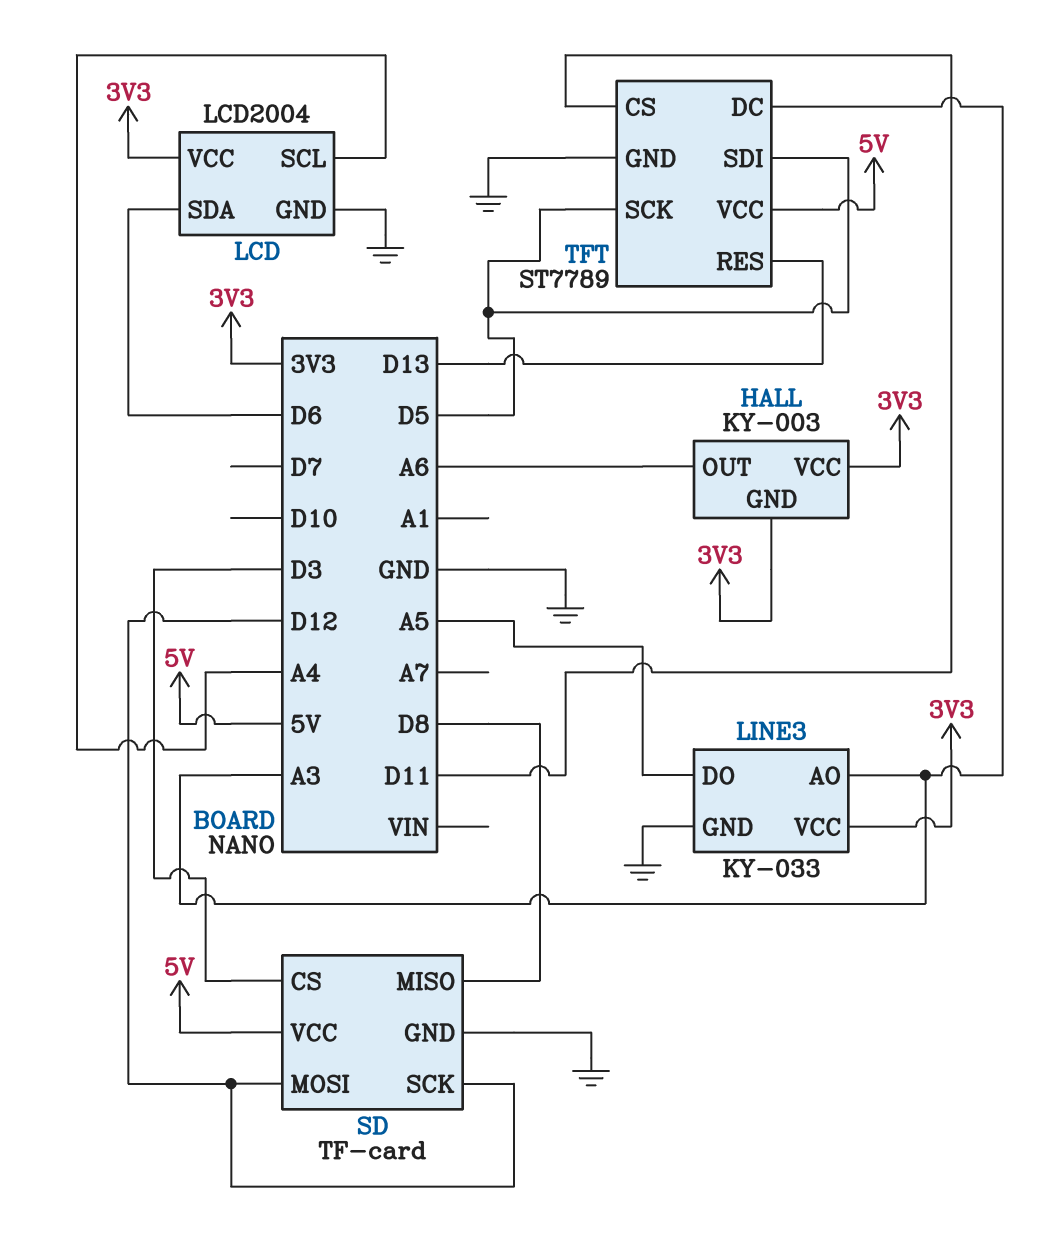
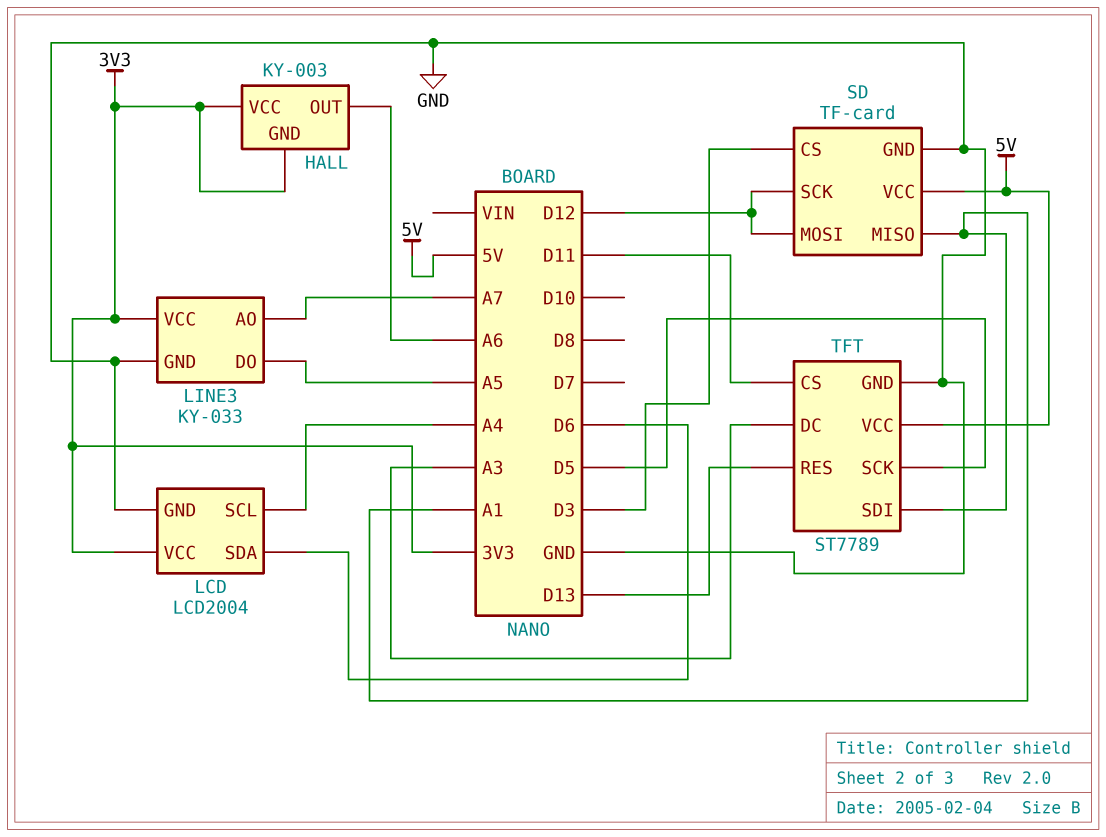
LINE3 pin AO: A3 -> A7
SD pin MISO: D8 -> A1
TFT pin SDI: D5 -> A1

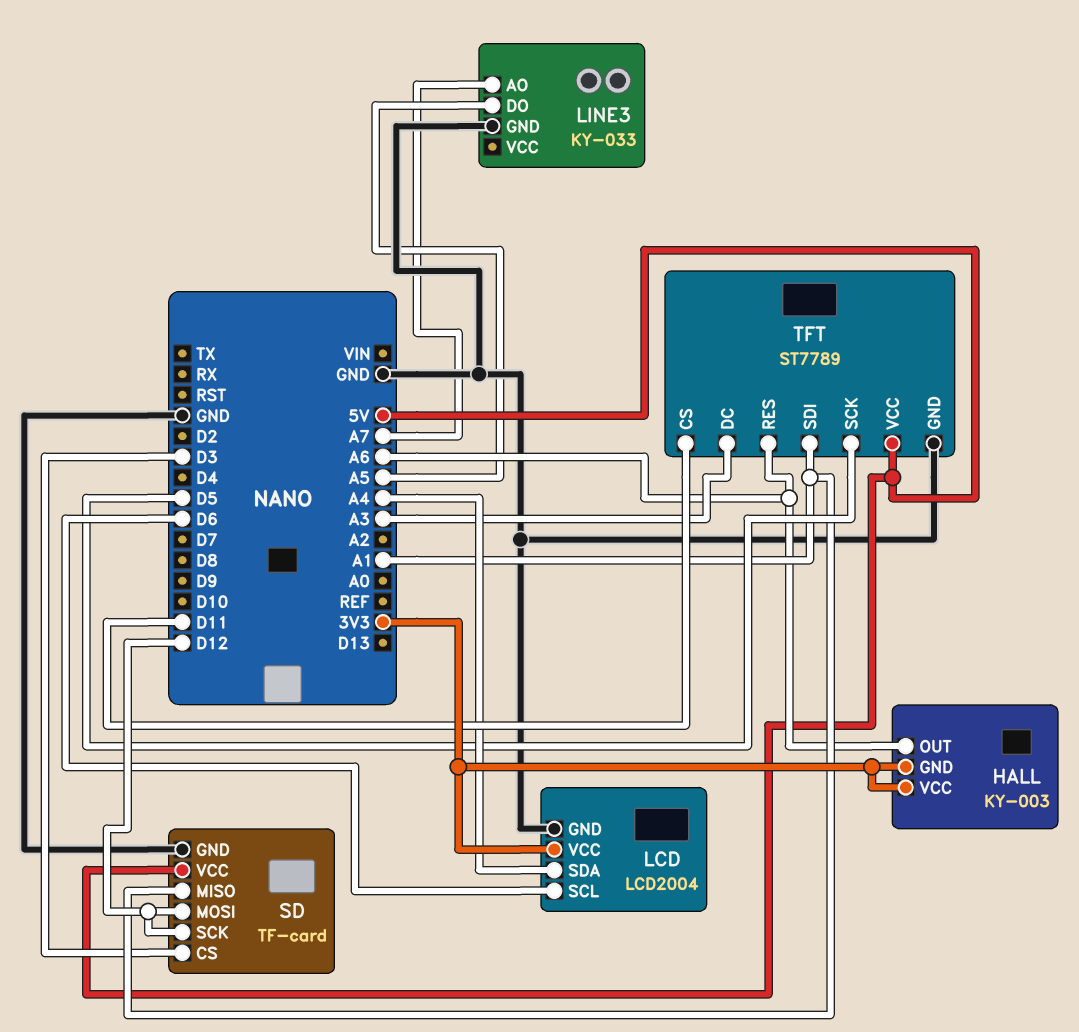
LCD pin SCL: A4 -> D6
LCD pin SDA: D6 -> A4
LINE3 pin VCC: 3V3 -> none
TFT pin RES: D13 -> A6

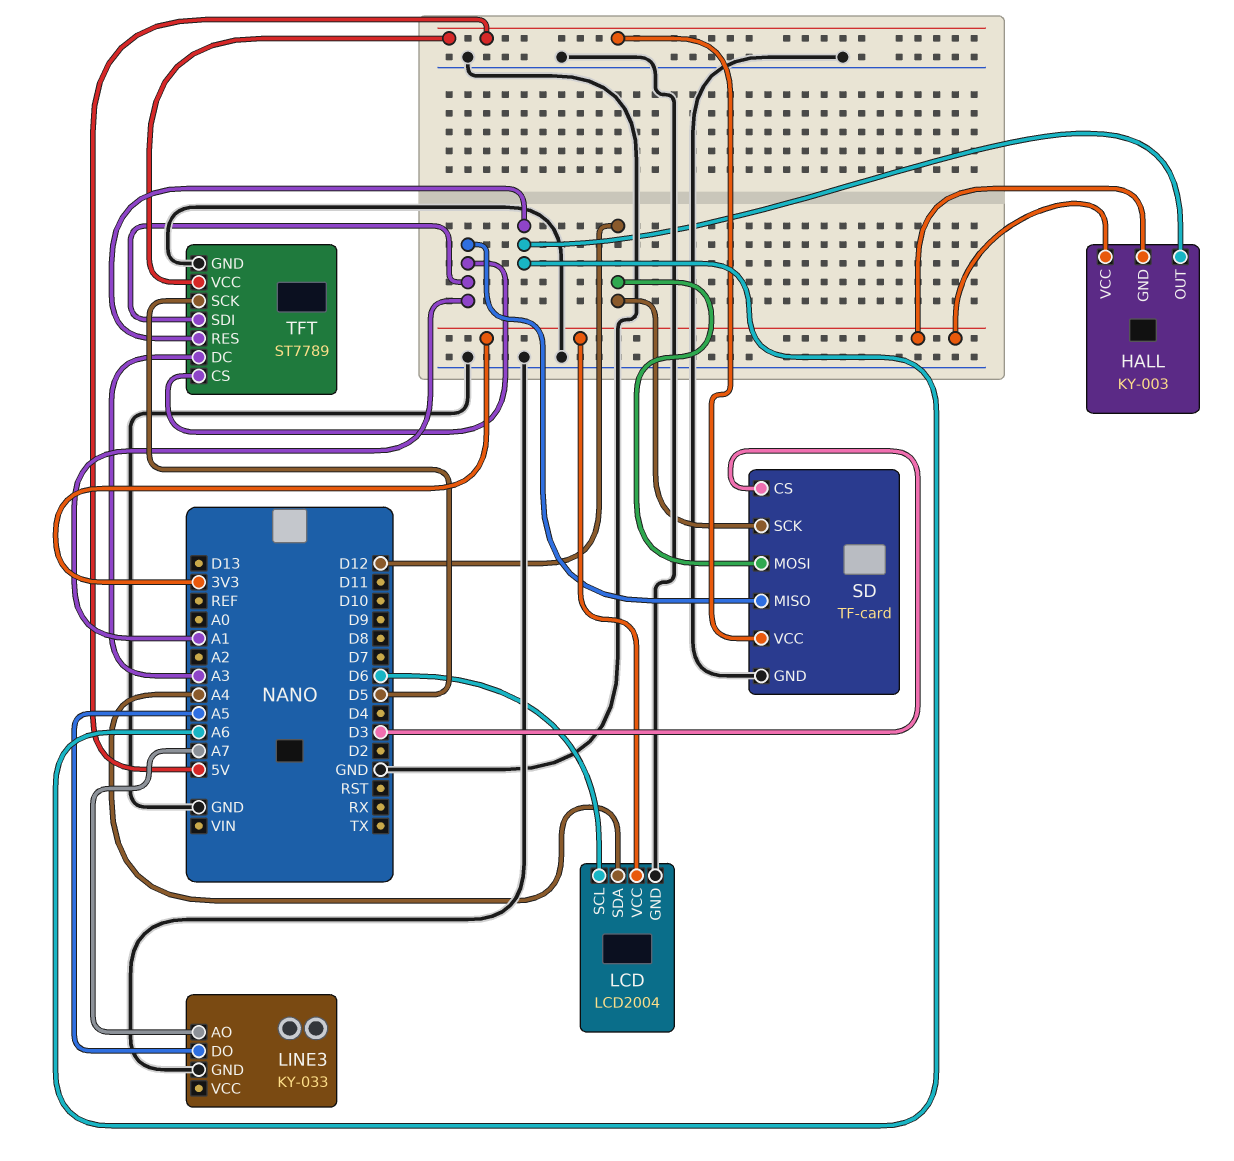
TFT pin CS: D11 -> A1

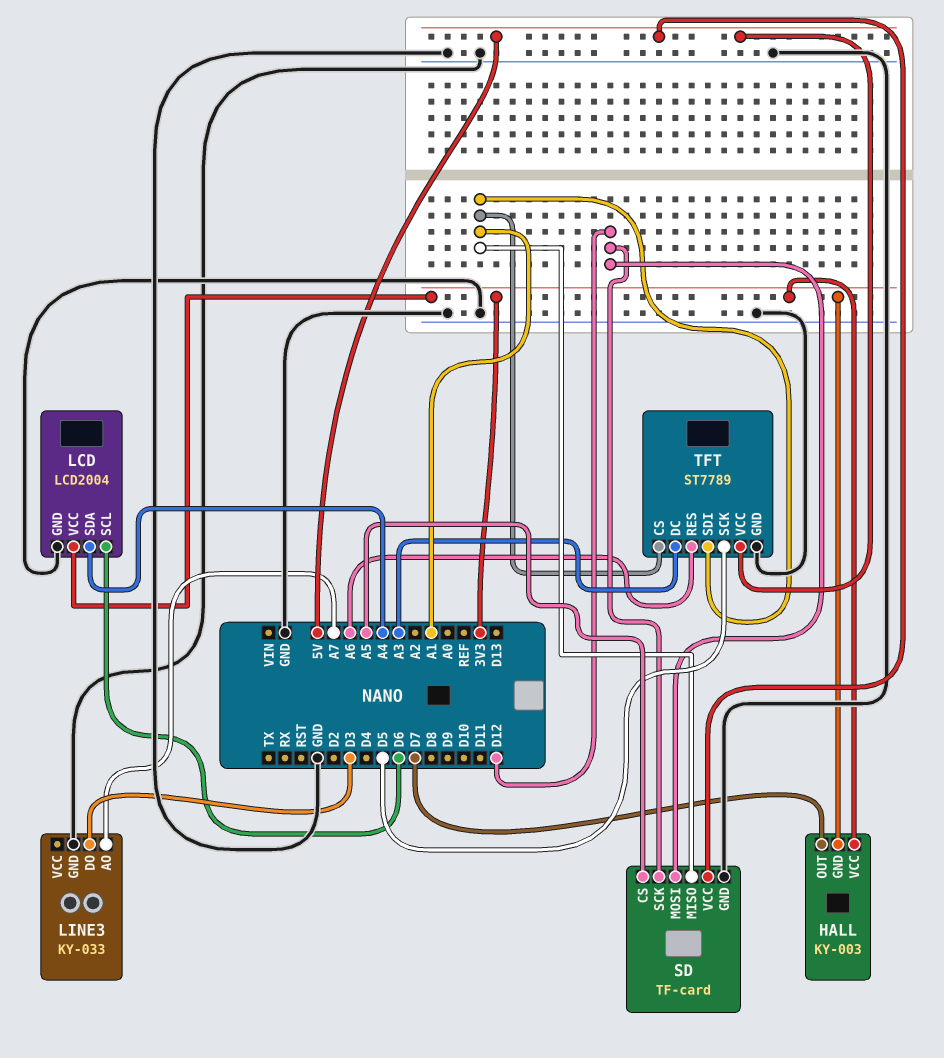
HALL pin OUT: A6 -> D7
LINE3 pin DO: A5 -> D3
SD pin CS: D3 -> A5

